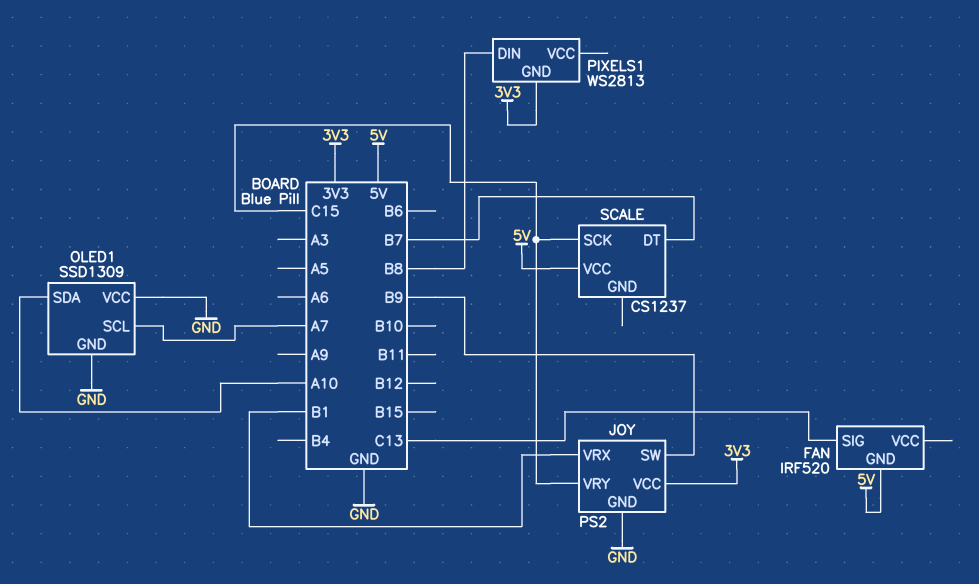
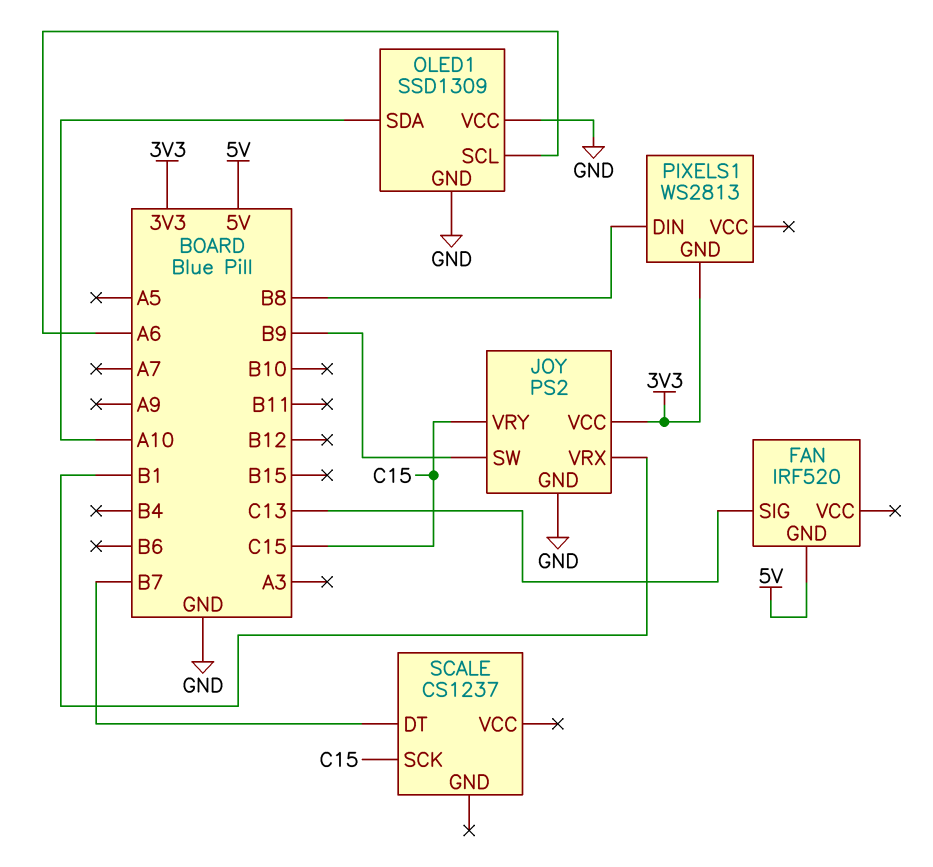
OLED1 pin SCL: A7 -> A6
SCALE pin VCC: 5V -> none

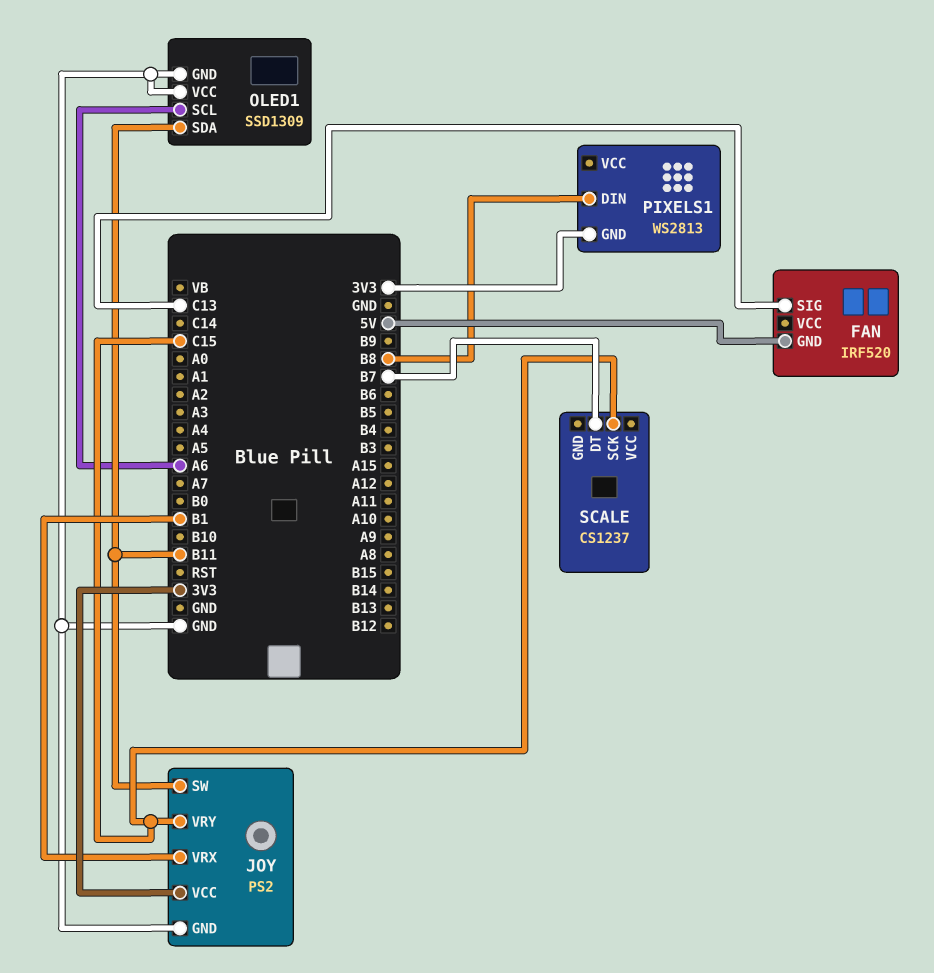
JOY pin SW: B9 -> B11
OLED1 pin SDA: A10 -> B11

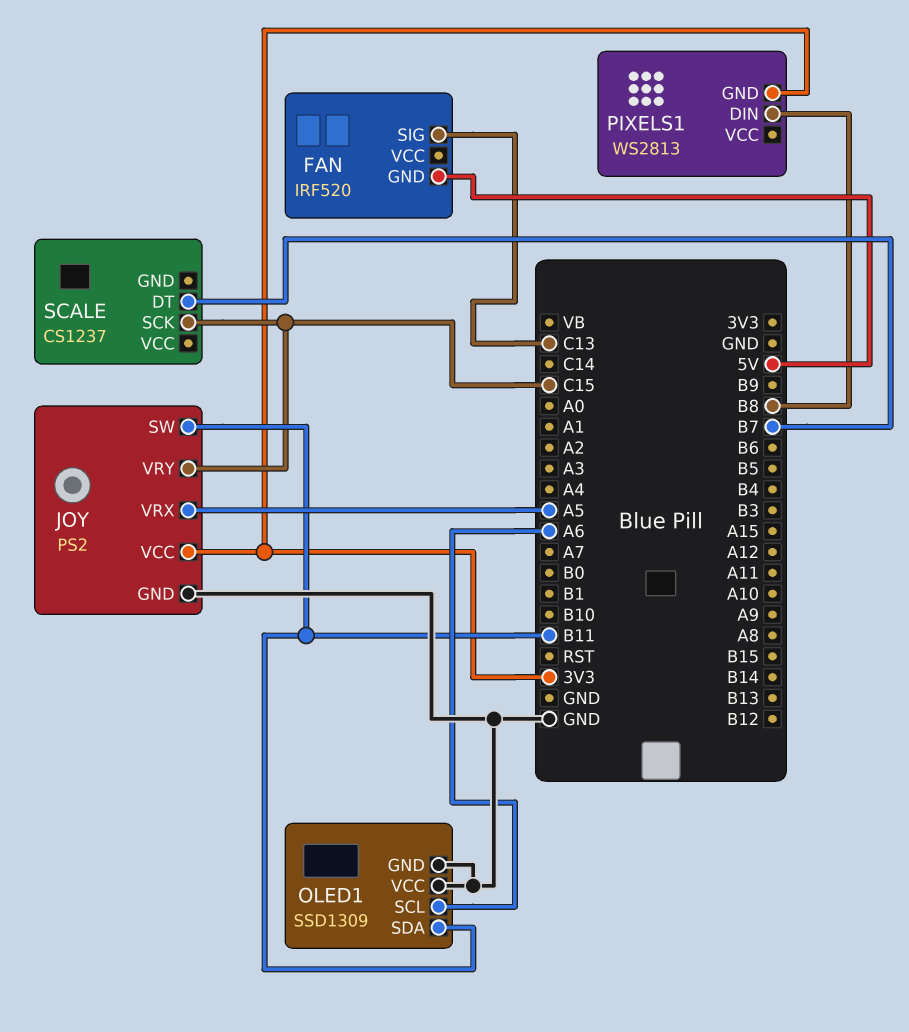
JOY pin VRX: B1 -> A5

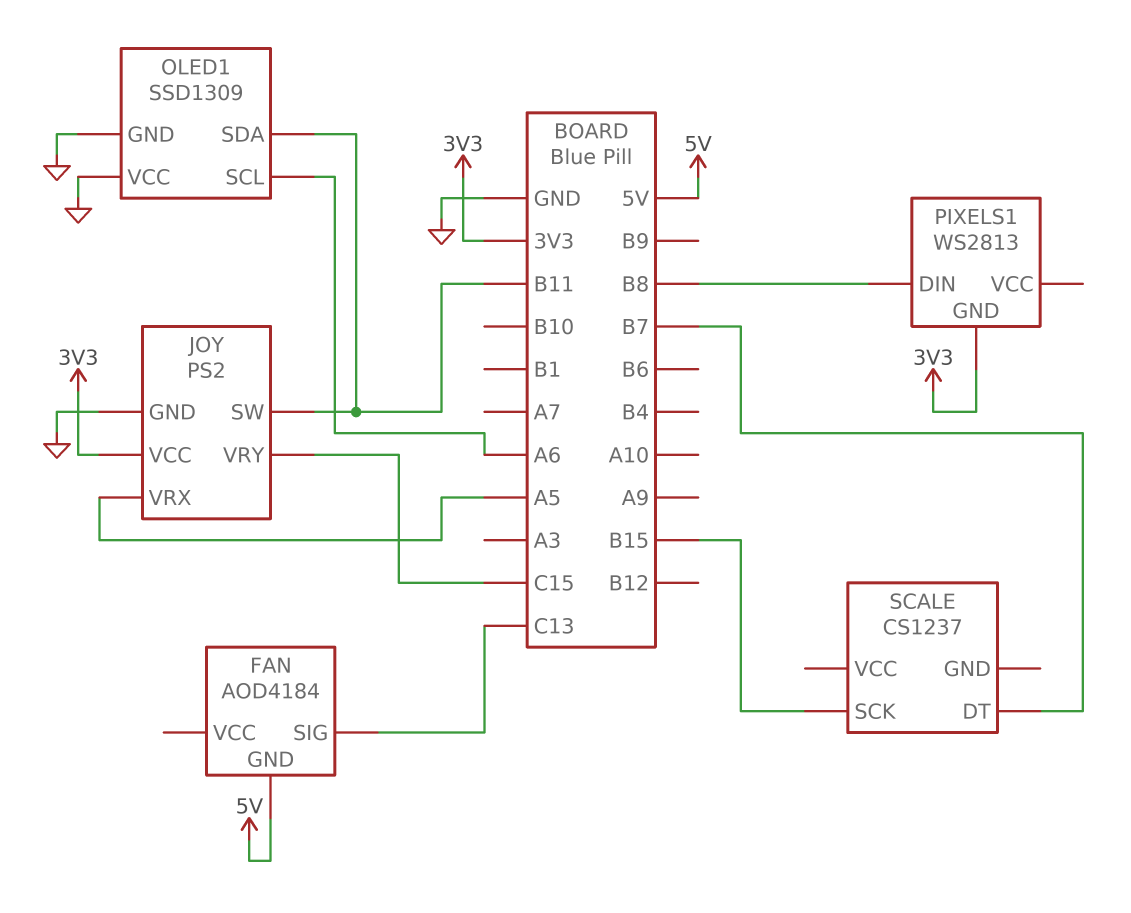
FAN: IRF520 -> AOD4184
SCALE pin SCK: C15 -> B15

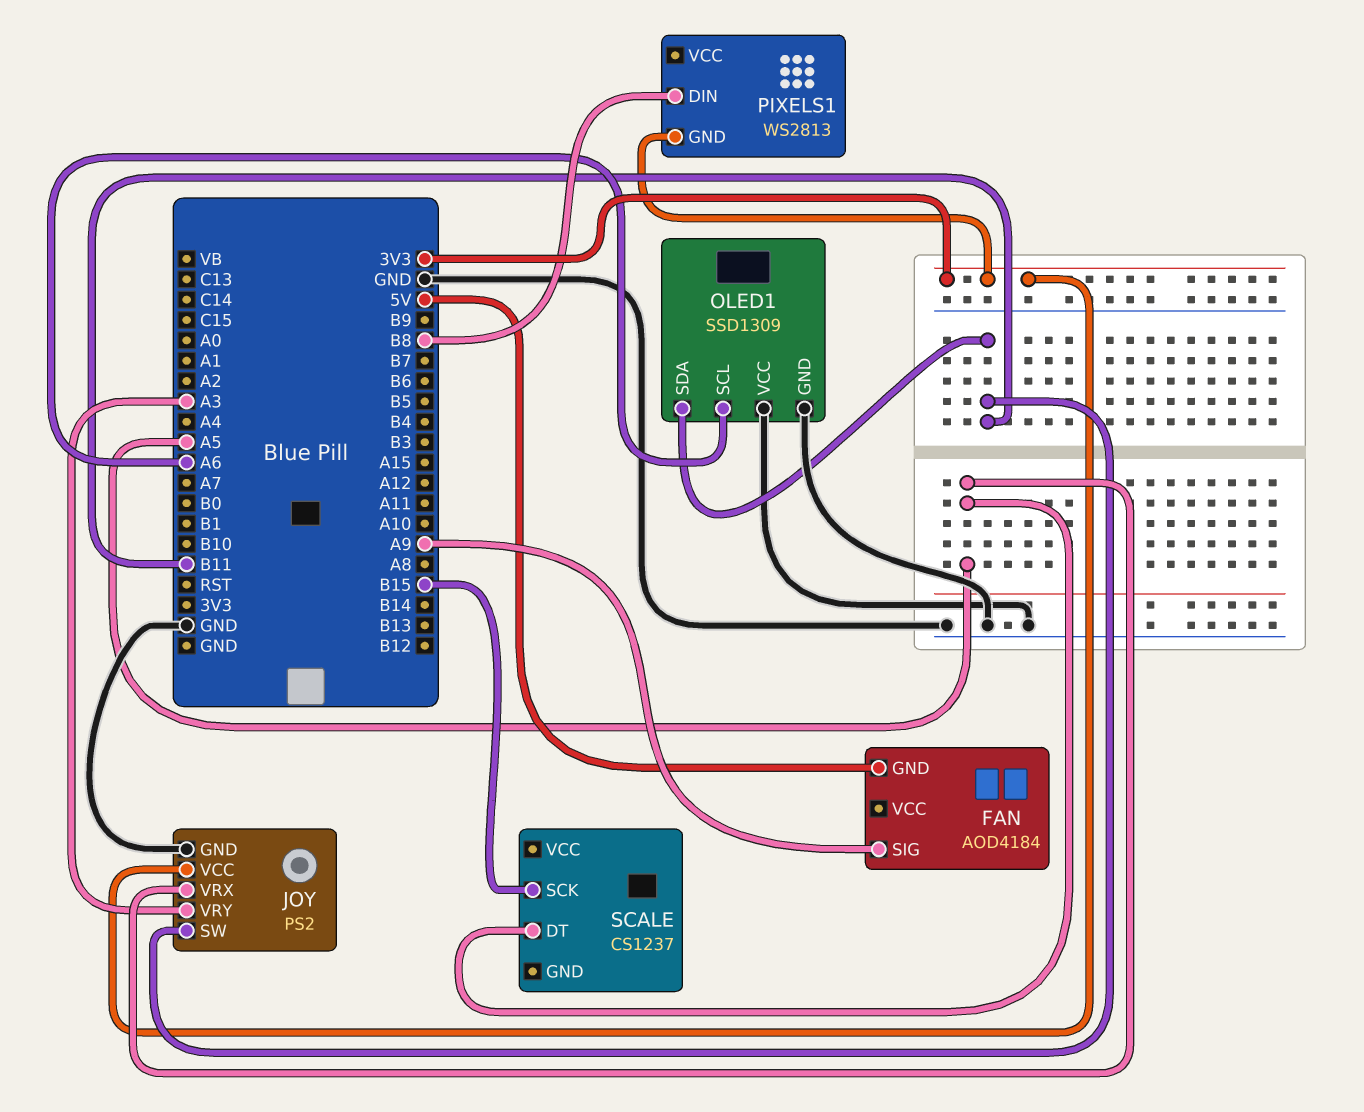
FAN pin SIG: C13 -> A9
JOY pin VRY: C15 -> A3
SCALE pin DT: B7 -> A5

